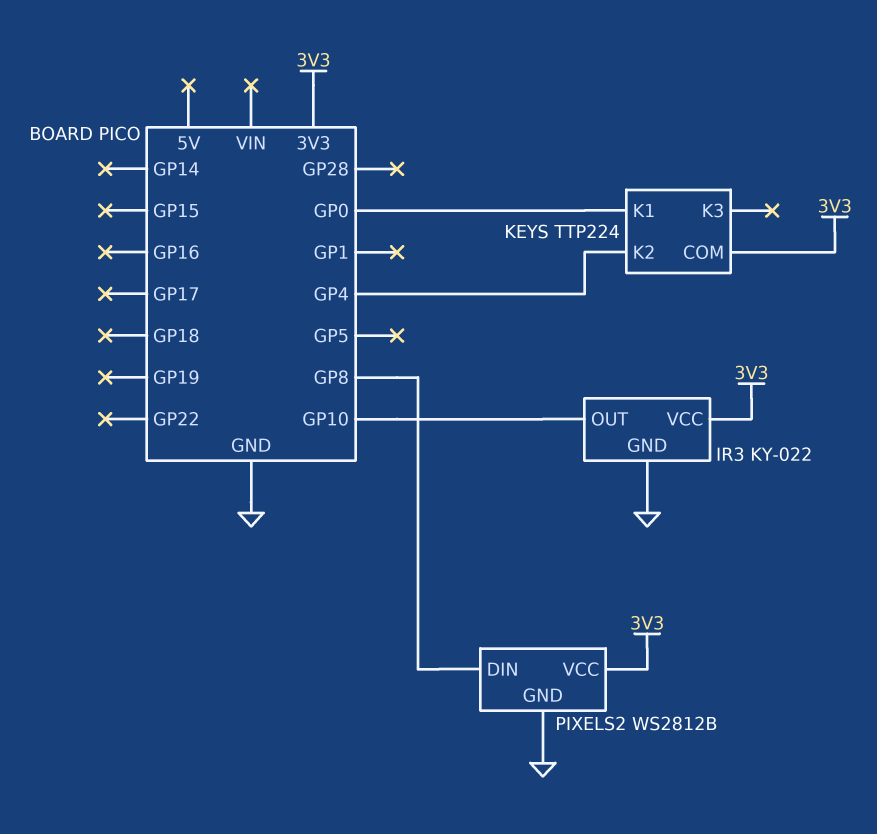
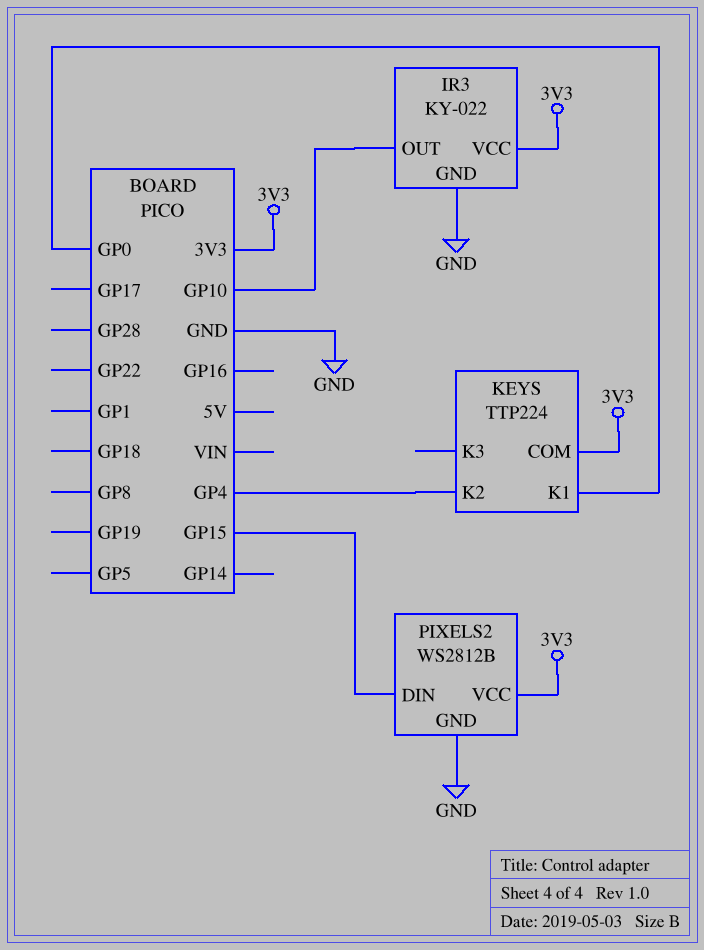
PIXELS2 pin DIN: GP8 -> GP15

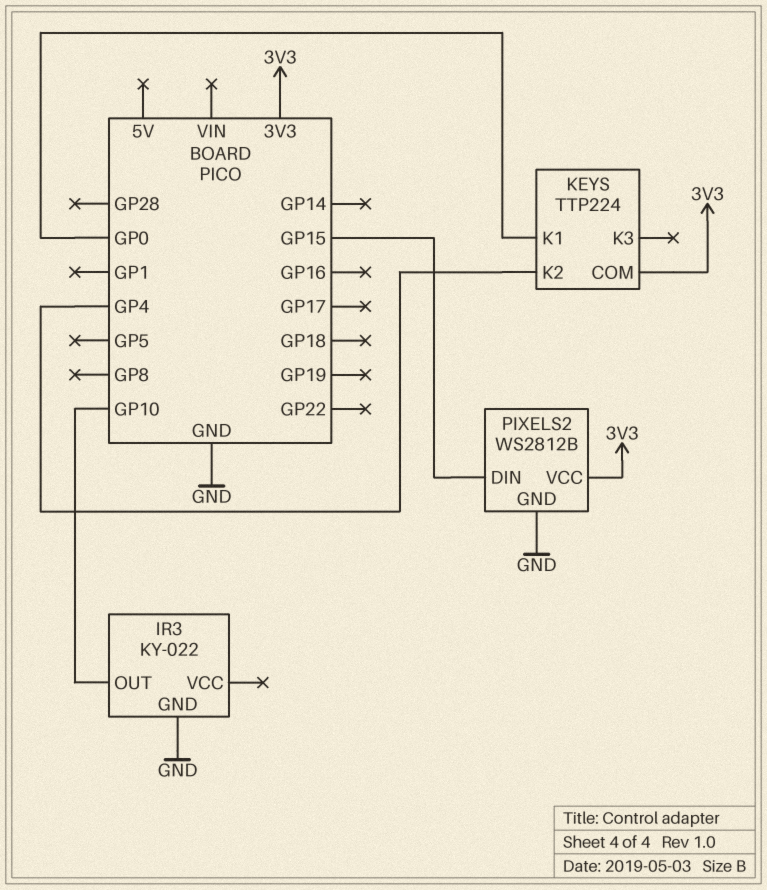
IR3 pin VCC: 3V3 -> none

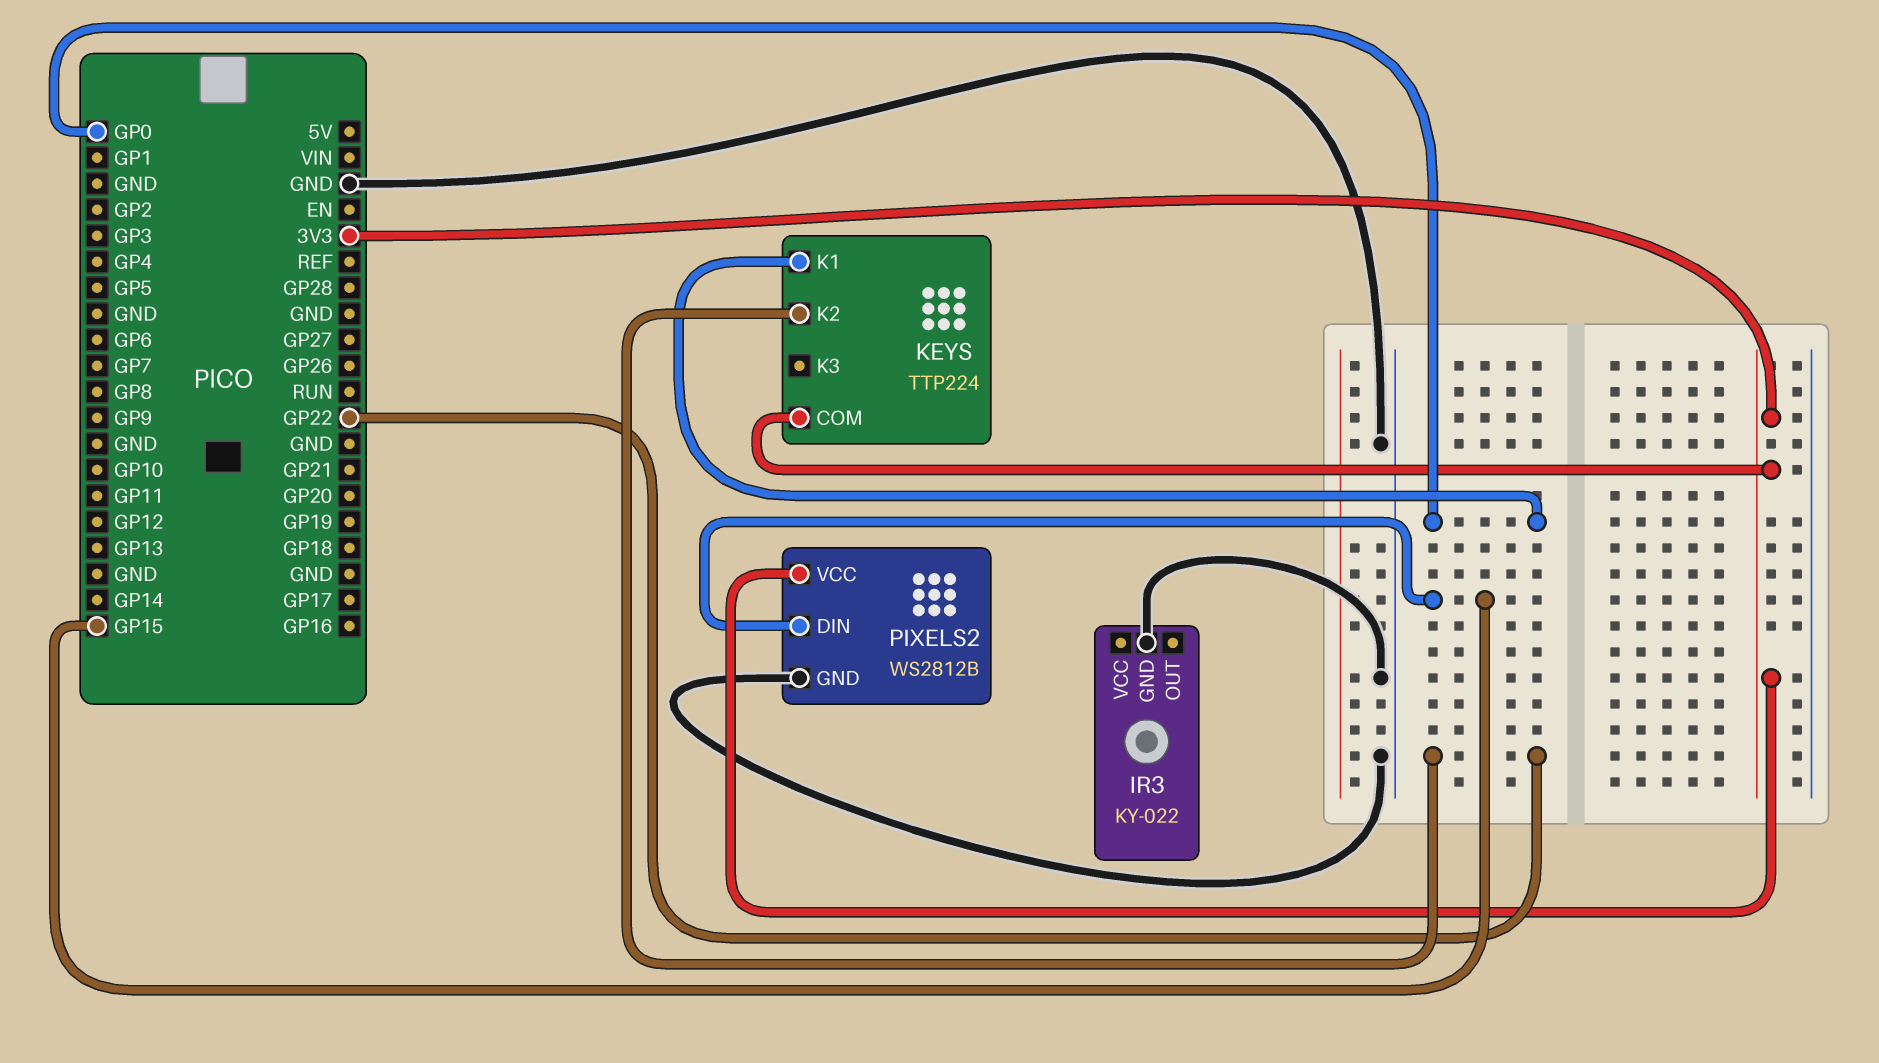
IR3 pin OUT: GP10 -> none
KEYS pin K2: GP4 -> GP22

